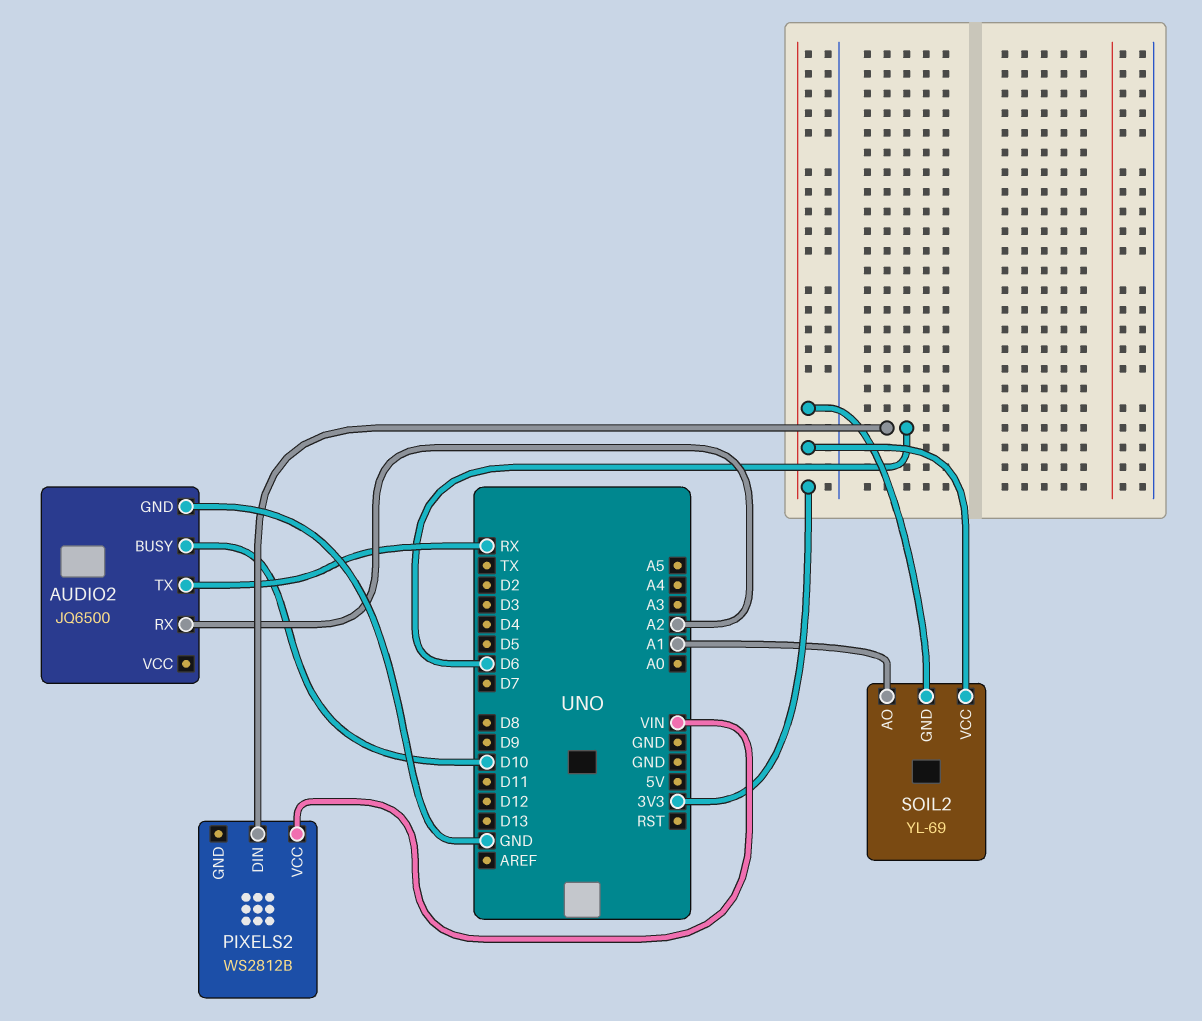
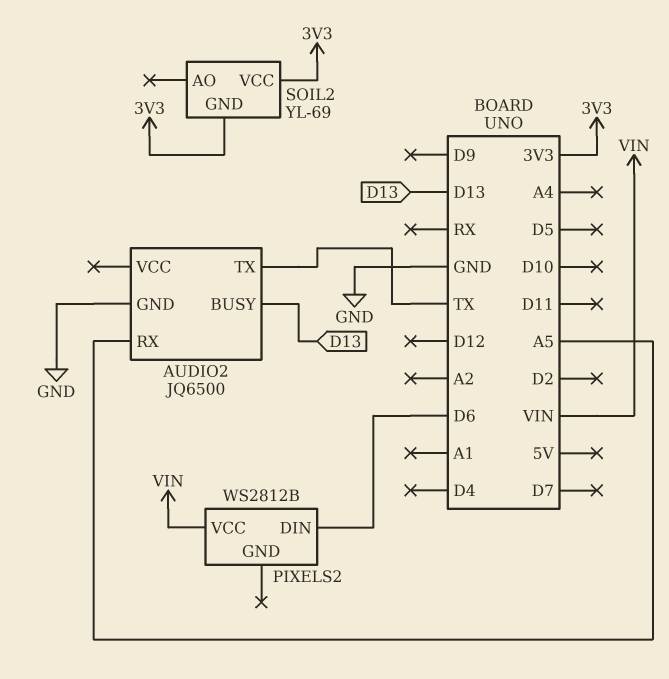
AUDIO2 pin BUSY: D10 -> D13
AUDIO2 pin RX: A2 -> A5
AUDIO2 pin TX: RX -> TX
SOIL2 pin AO: A1 -> none

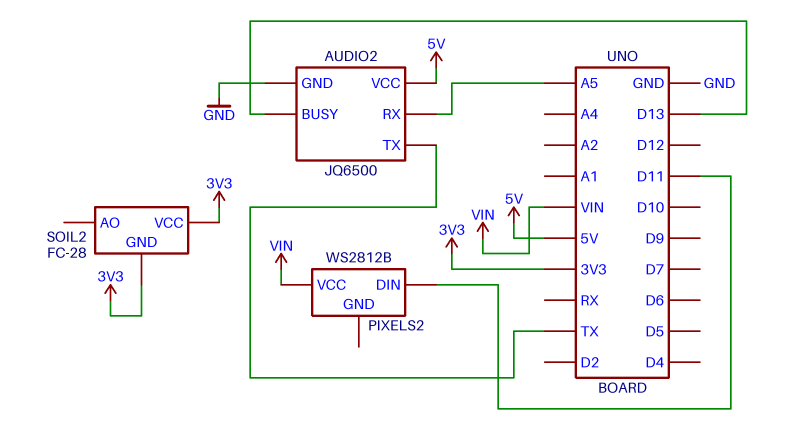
AUDIO2 pin VCC: none -> 5V
PIXELS2 pin DIN: D6 -> D11
SOIL2: YL-69 -> FC-28

